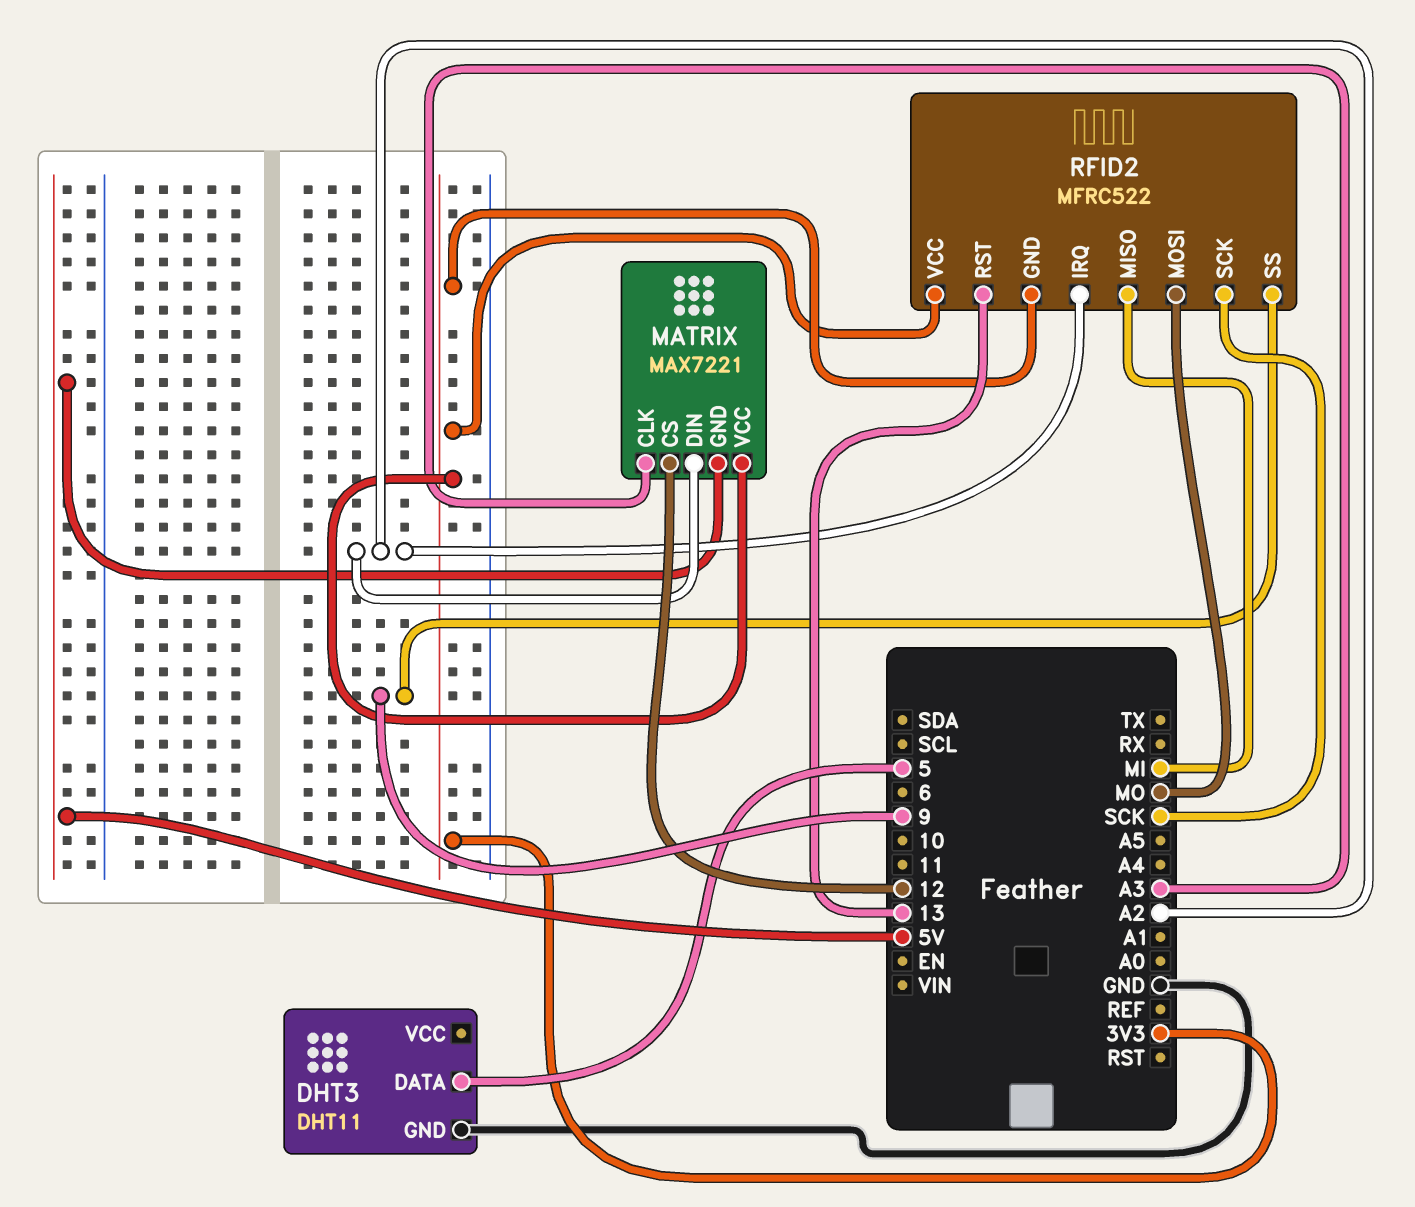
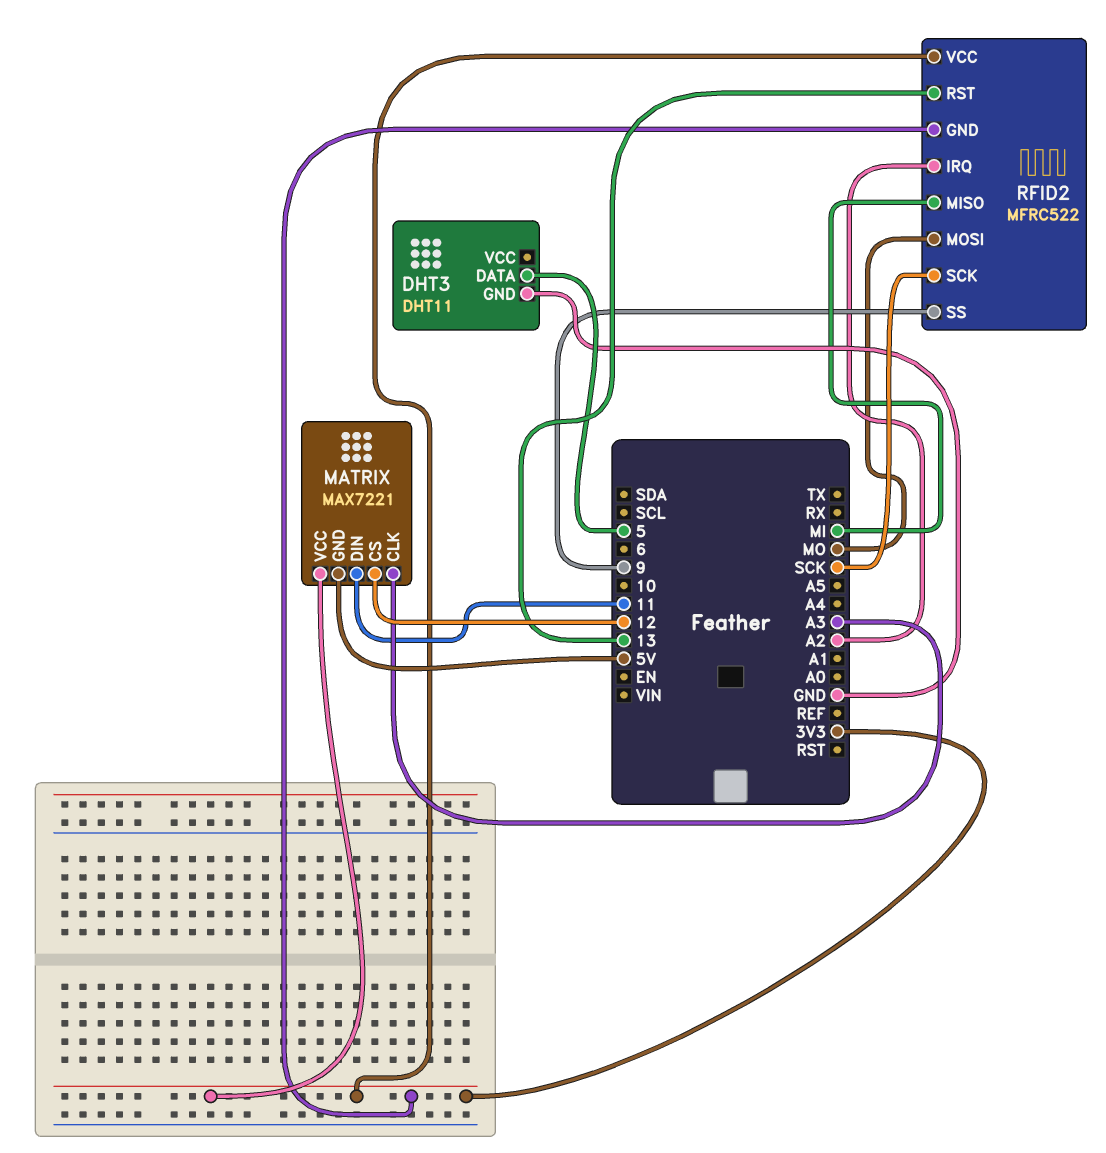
MATRIX pin DIN: A2 -> 11

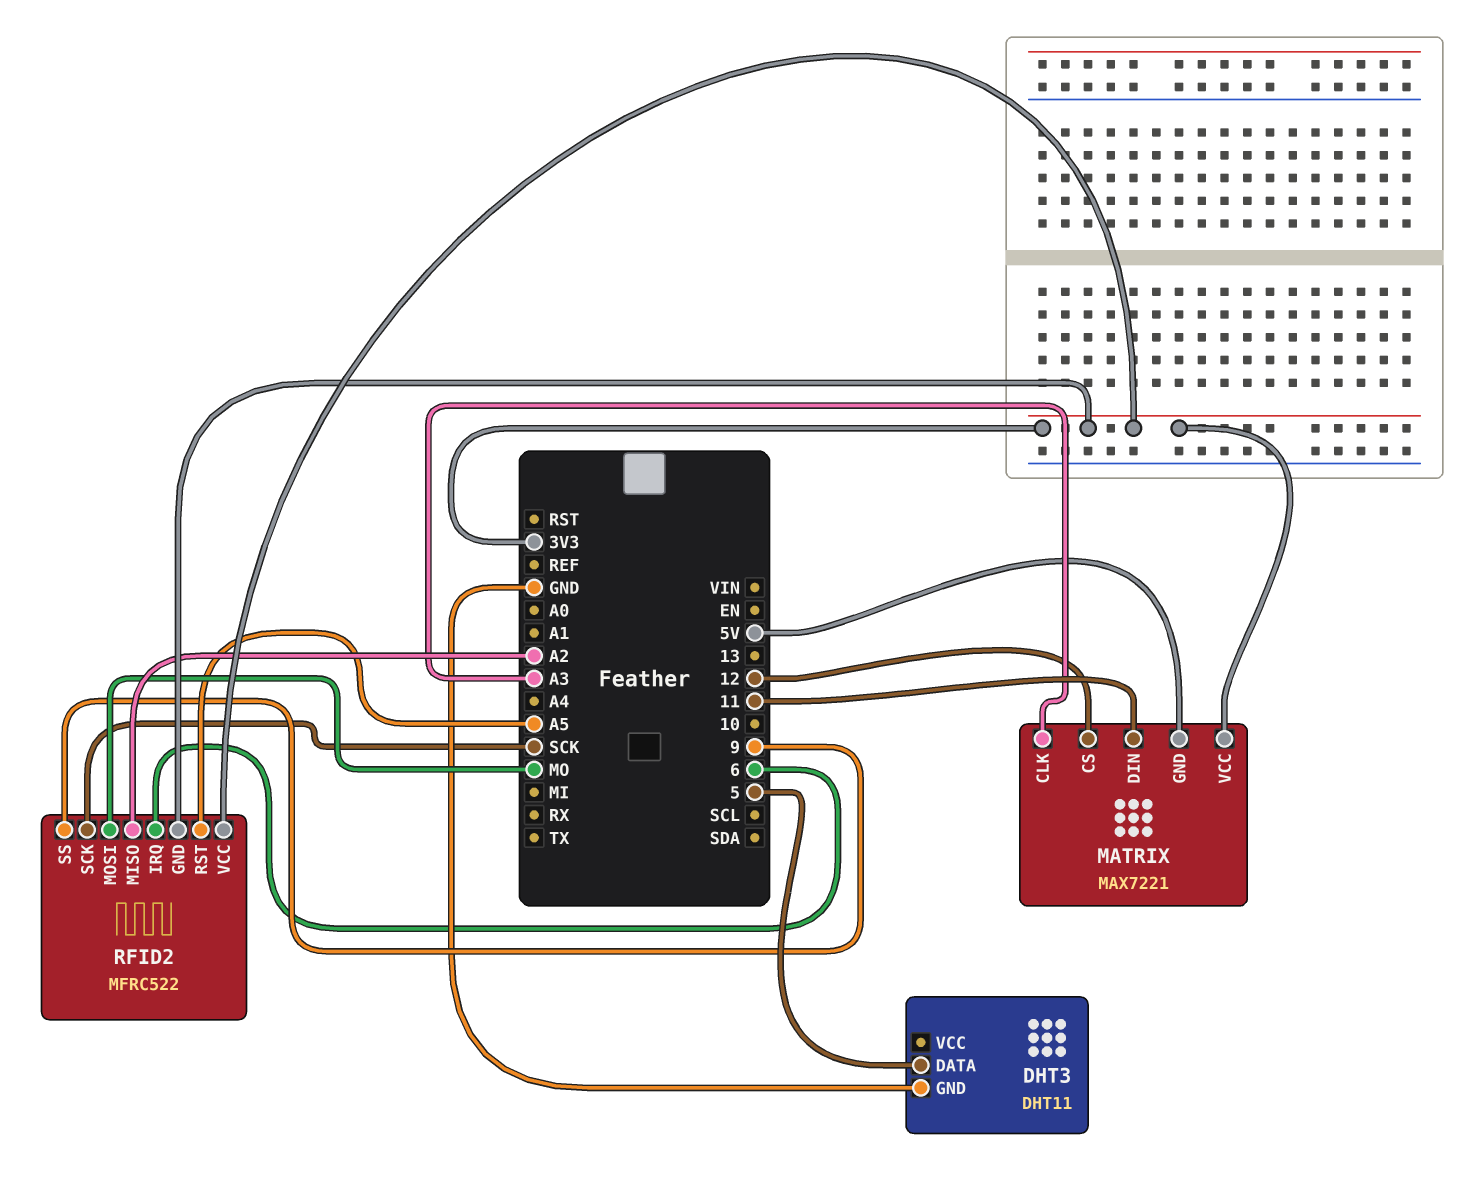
RFID2 pin IRQ: A2 -> 6
RFID2 pin MISO: MI -> A2
RFID2 pin RST: 13 -> A5

